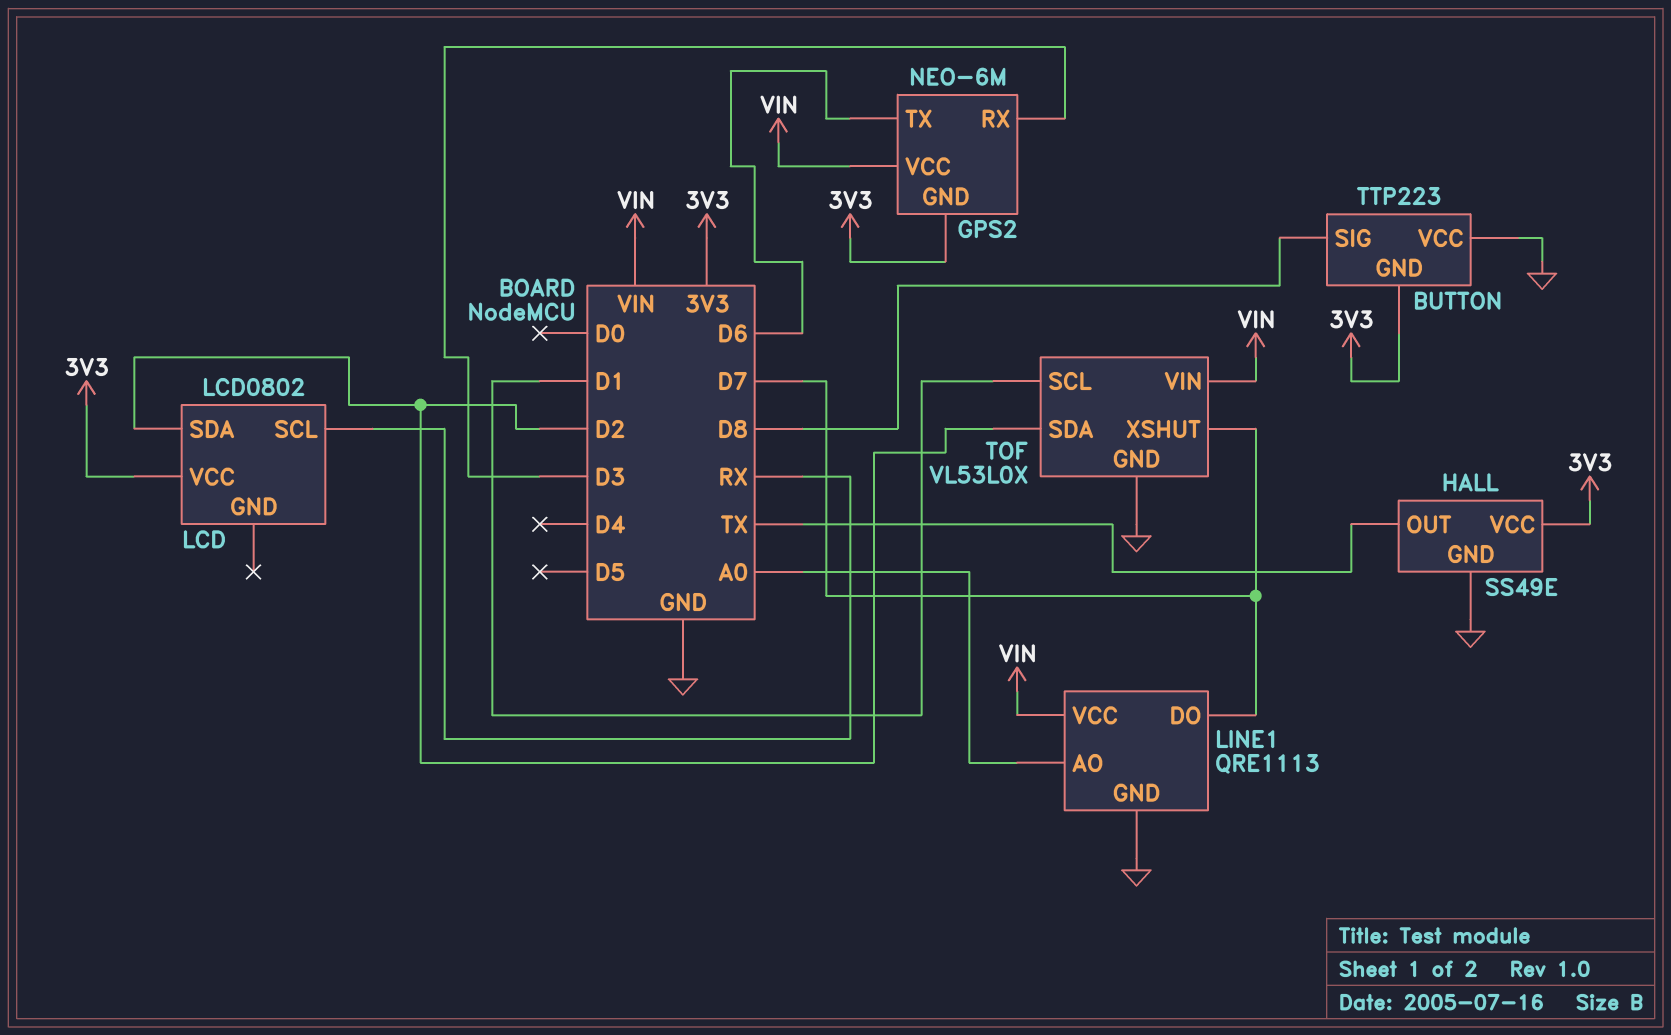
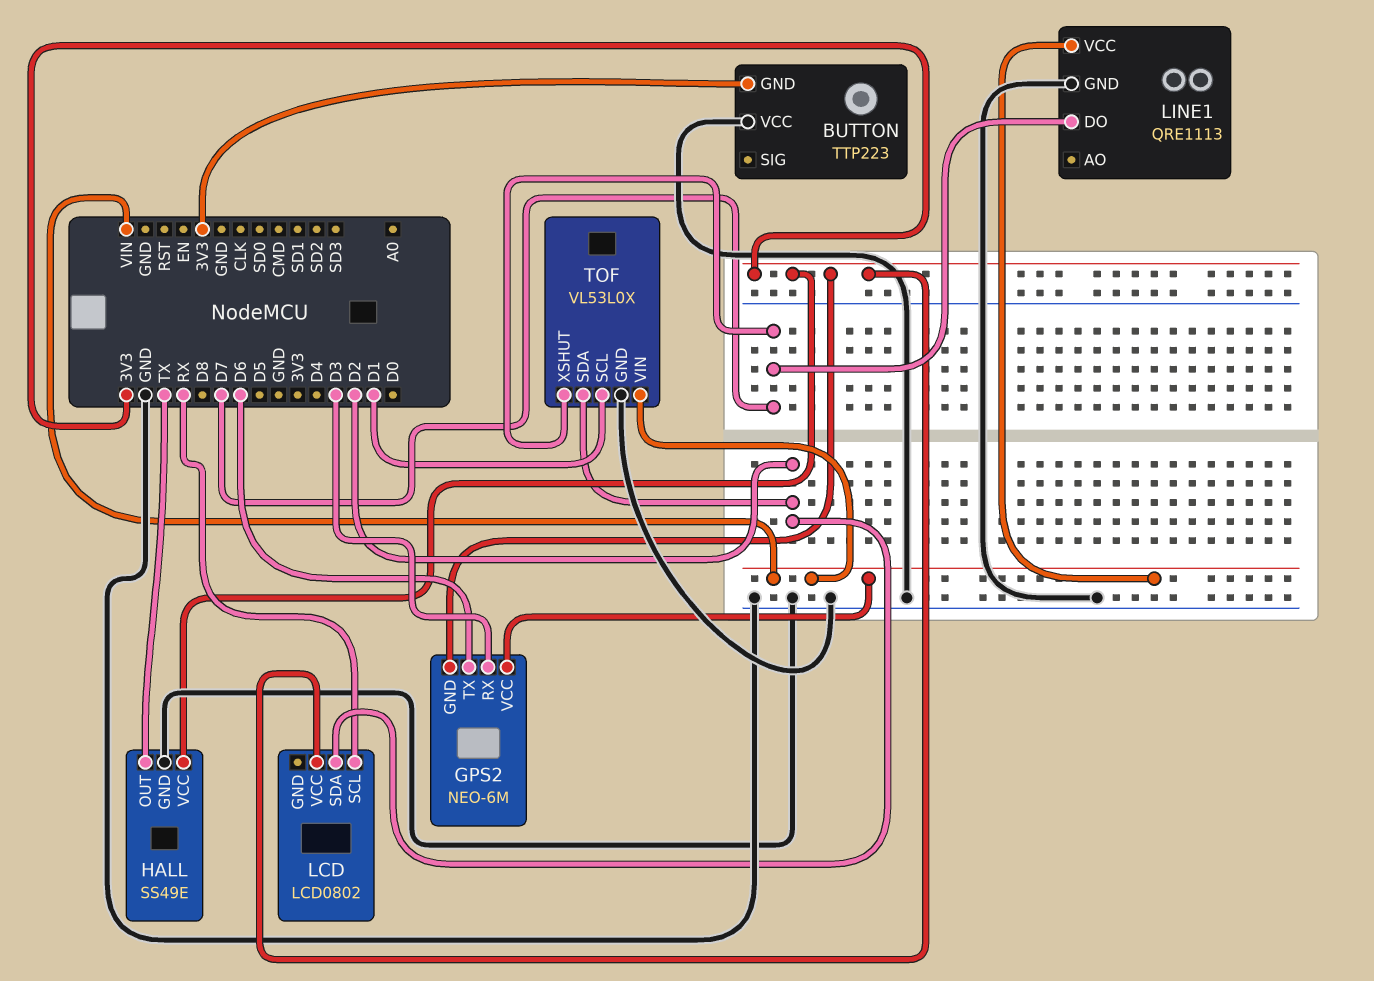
BUTTON pin SIG: D8 -> none
LINE1 pin AO: A0 -> none

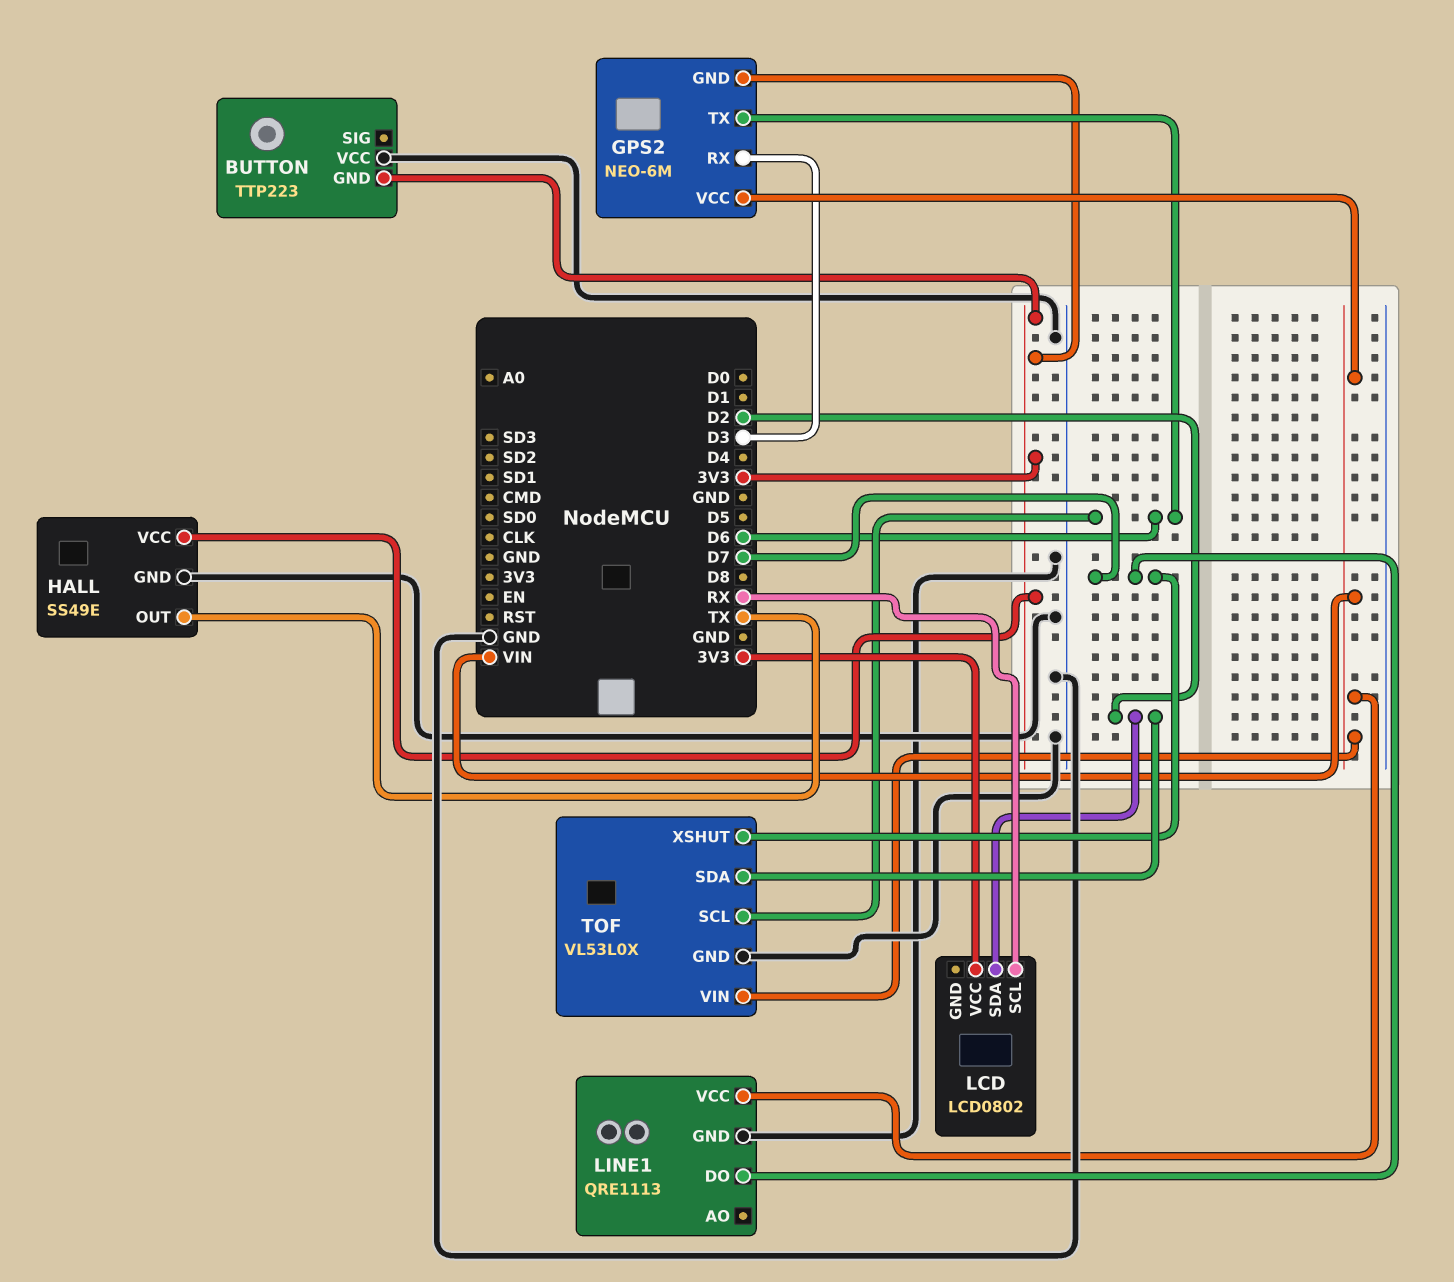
TOF pin SCL: D1 -> D6

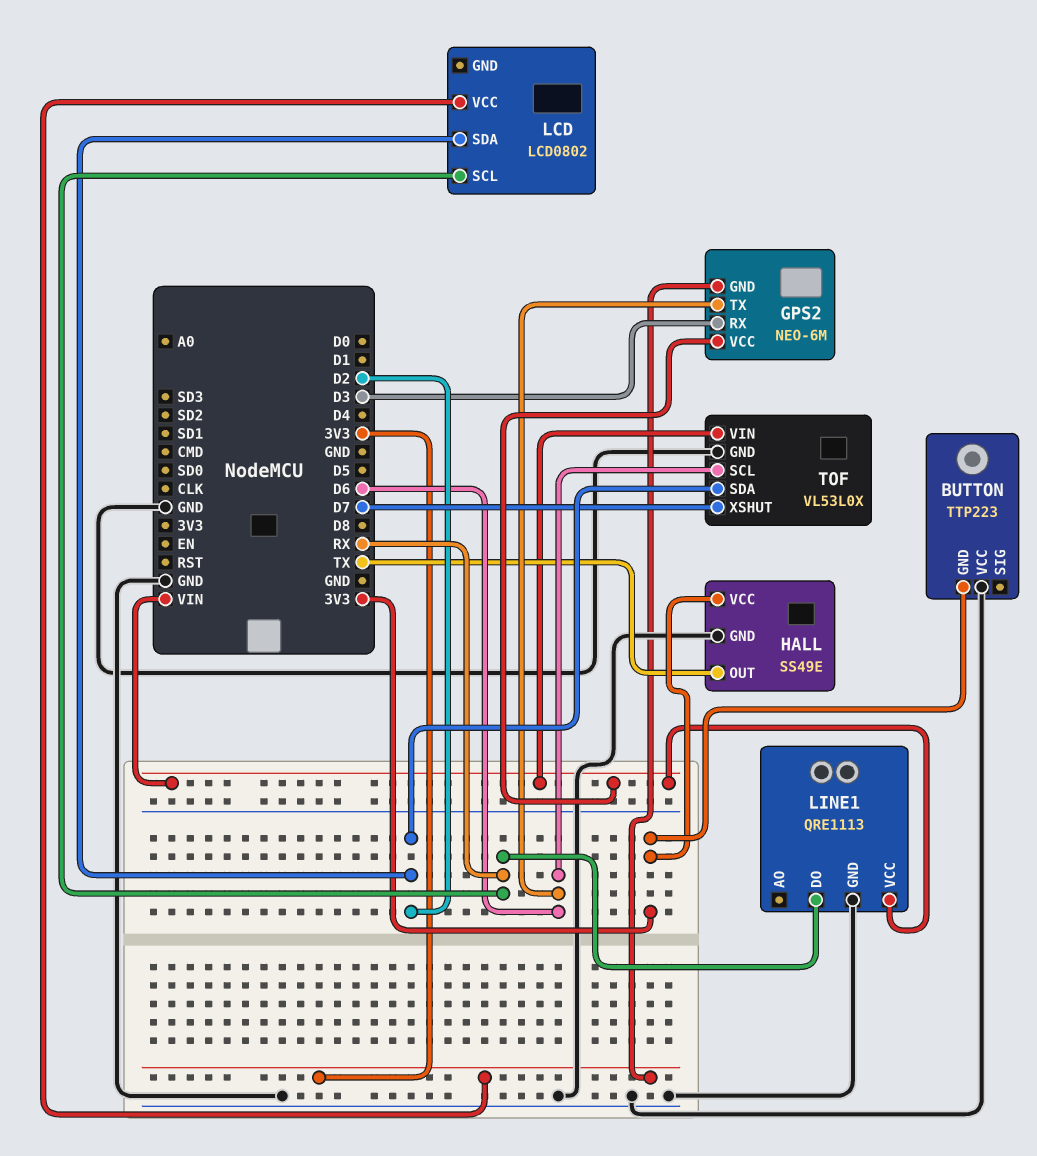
LINE1 pin DO: D7 -> RX

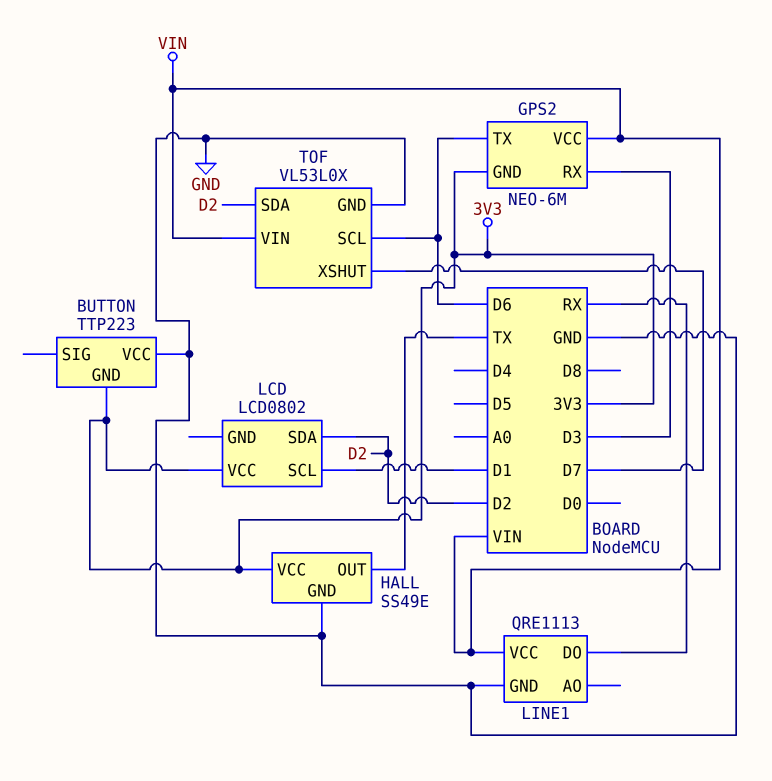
LCD pin SCL: RX -> D1

